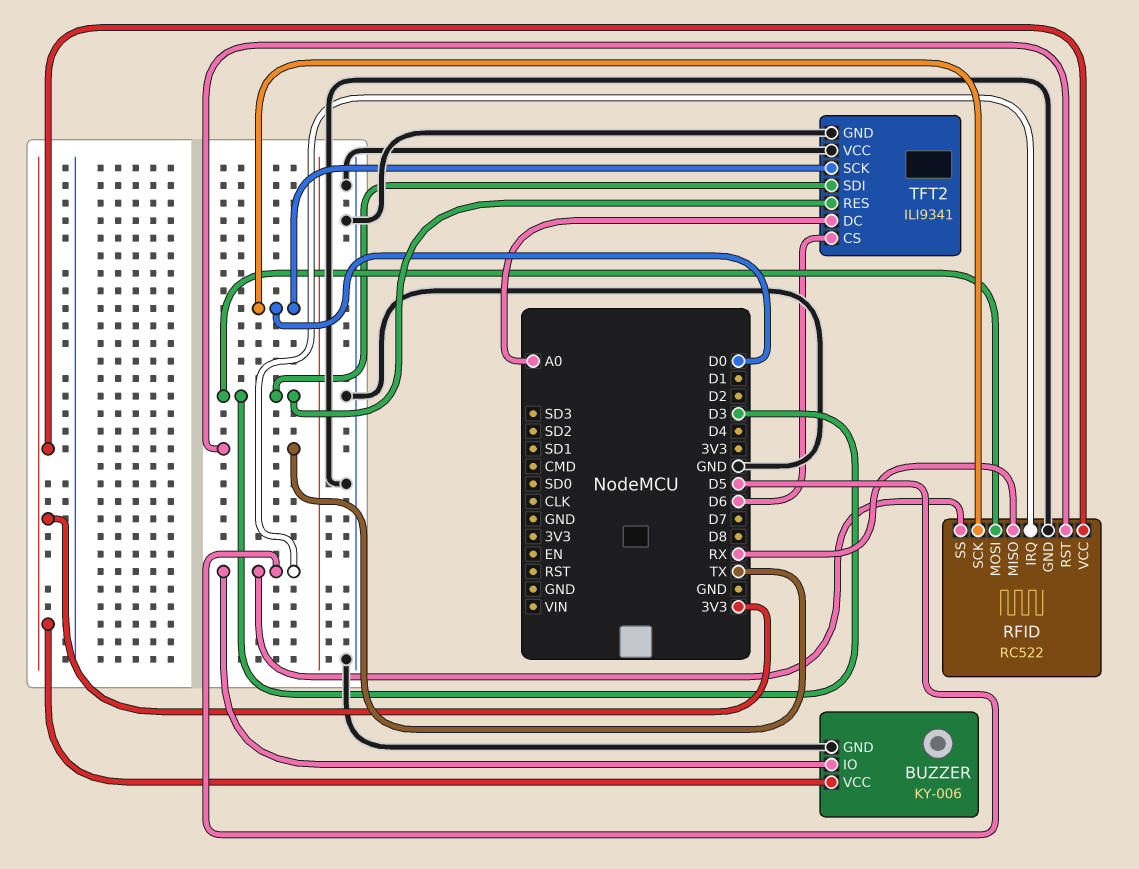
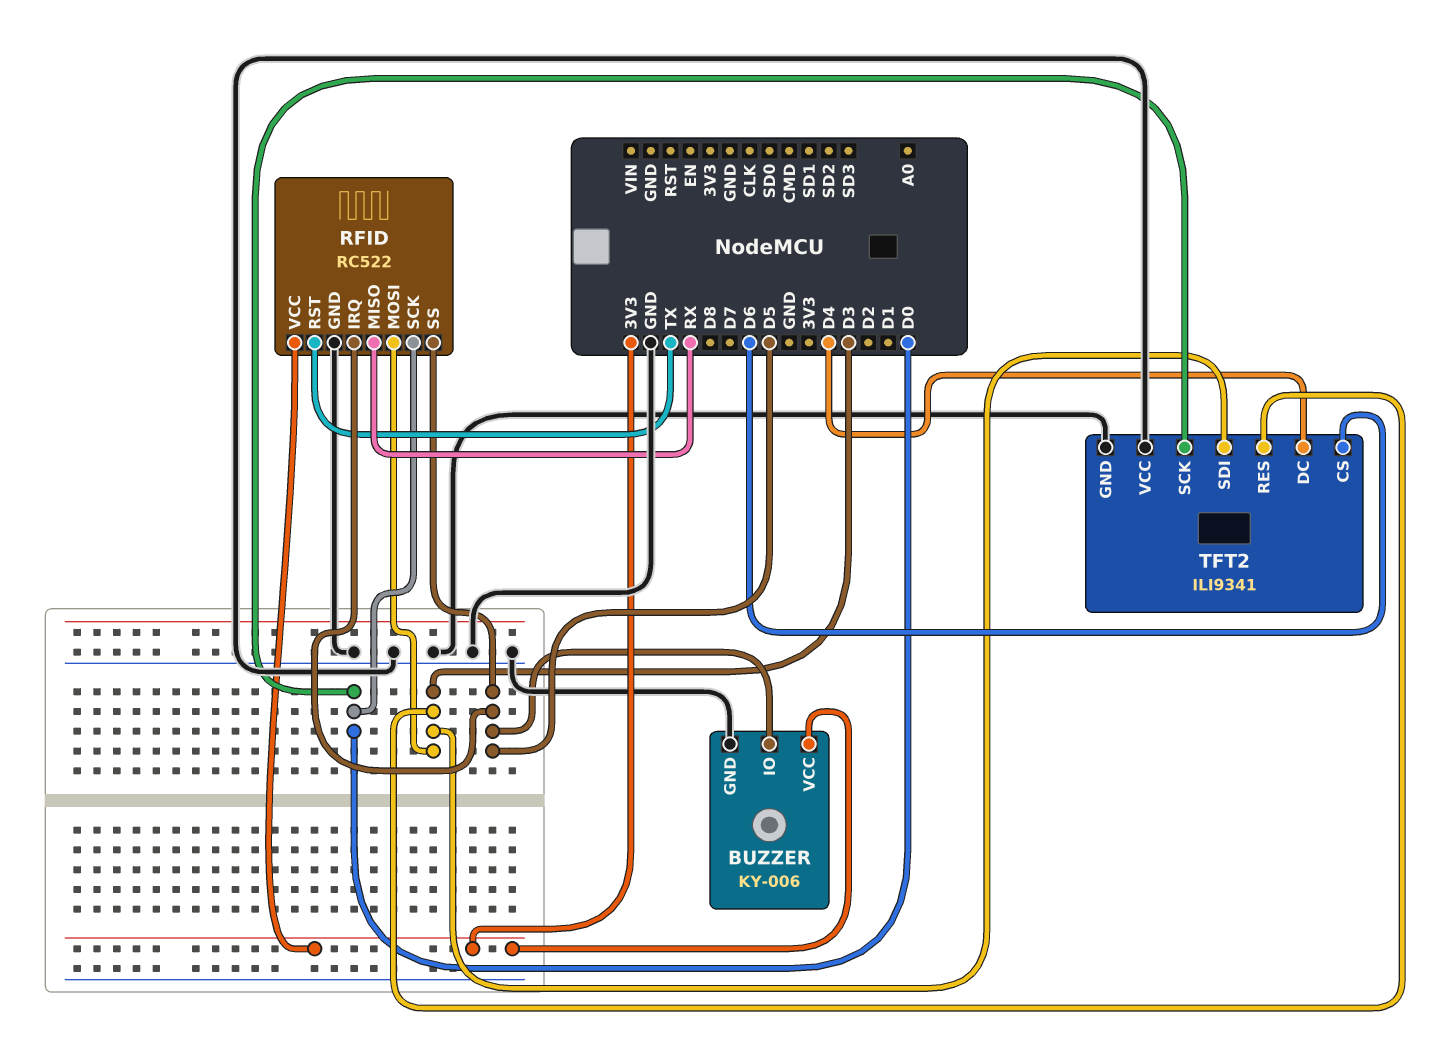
TFT2 pin DC: A0 -> D4

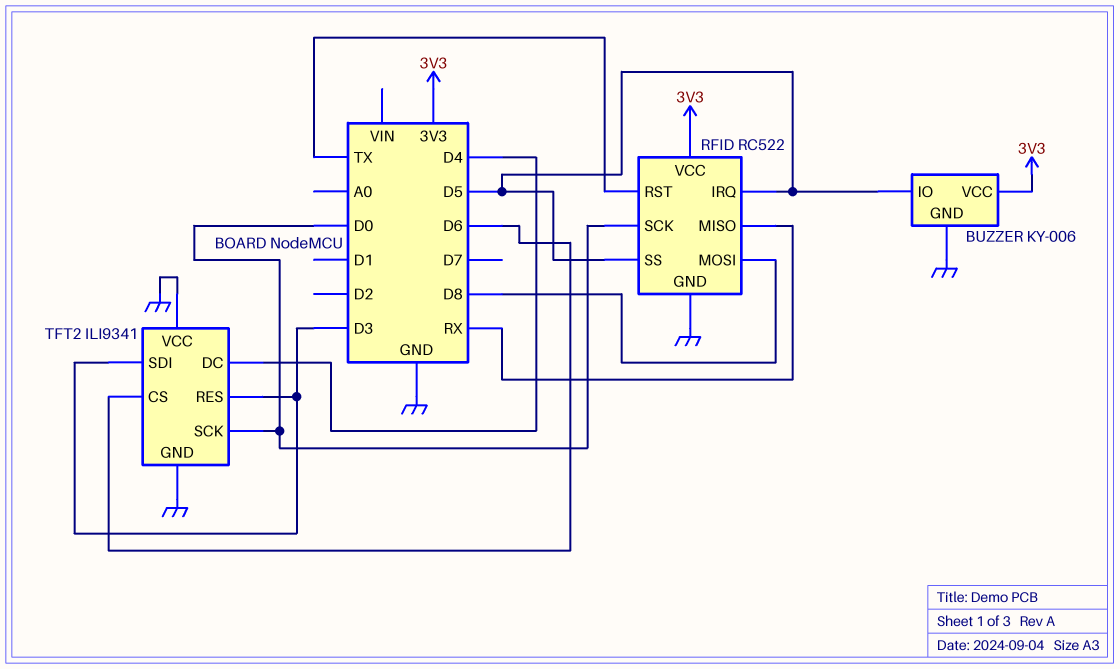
RFID pin MOSI: D3 -> D8

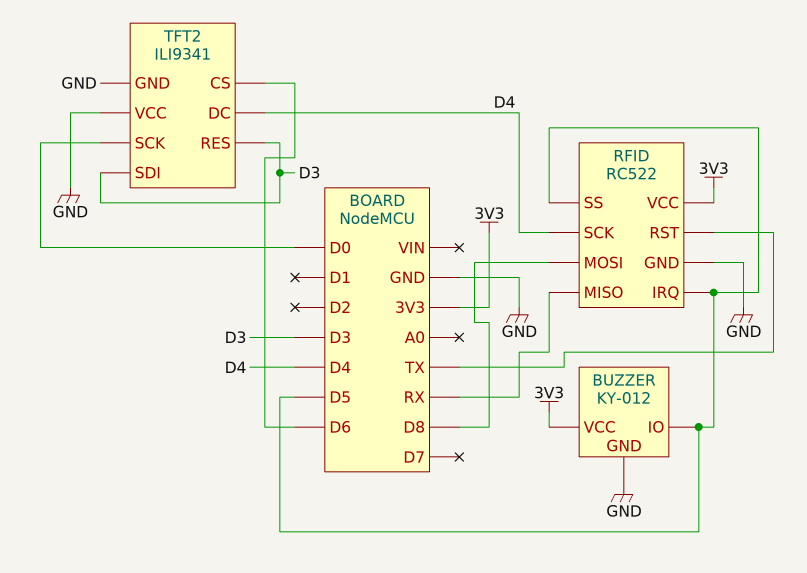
BUZZER: KY-006 -> KY-012
RFID pin SCK: D0 -> D4

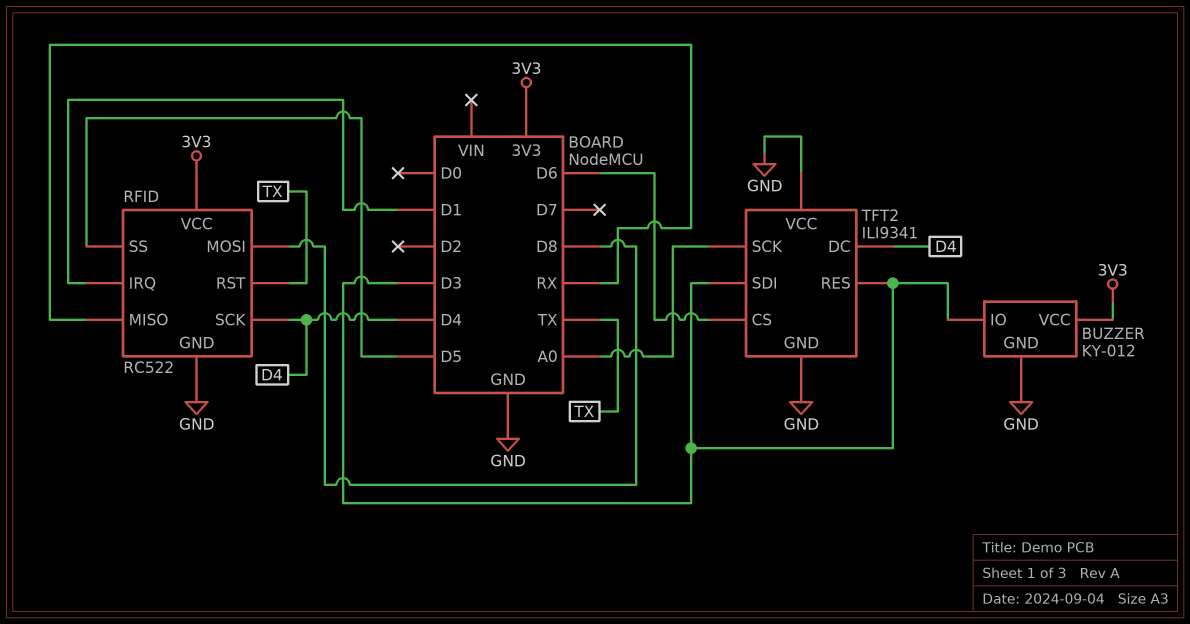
BUZZER pin IO: D5 -> D3
RFID pin IRQ: D5 -> D1
TFT2 pin SCK: D0 -> A0

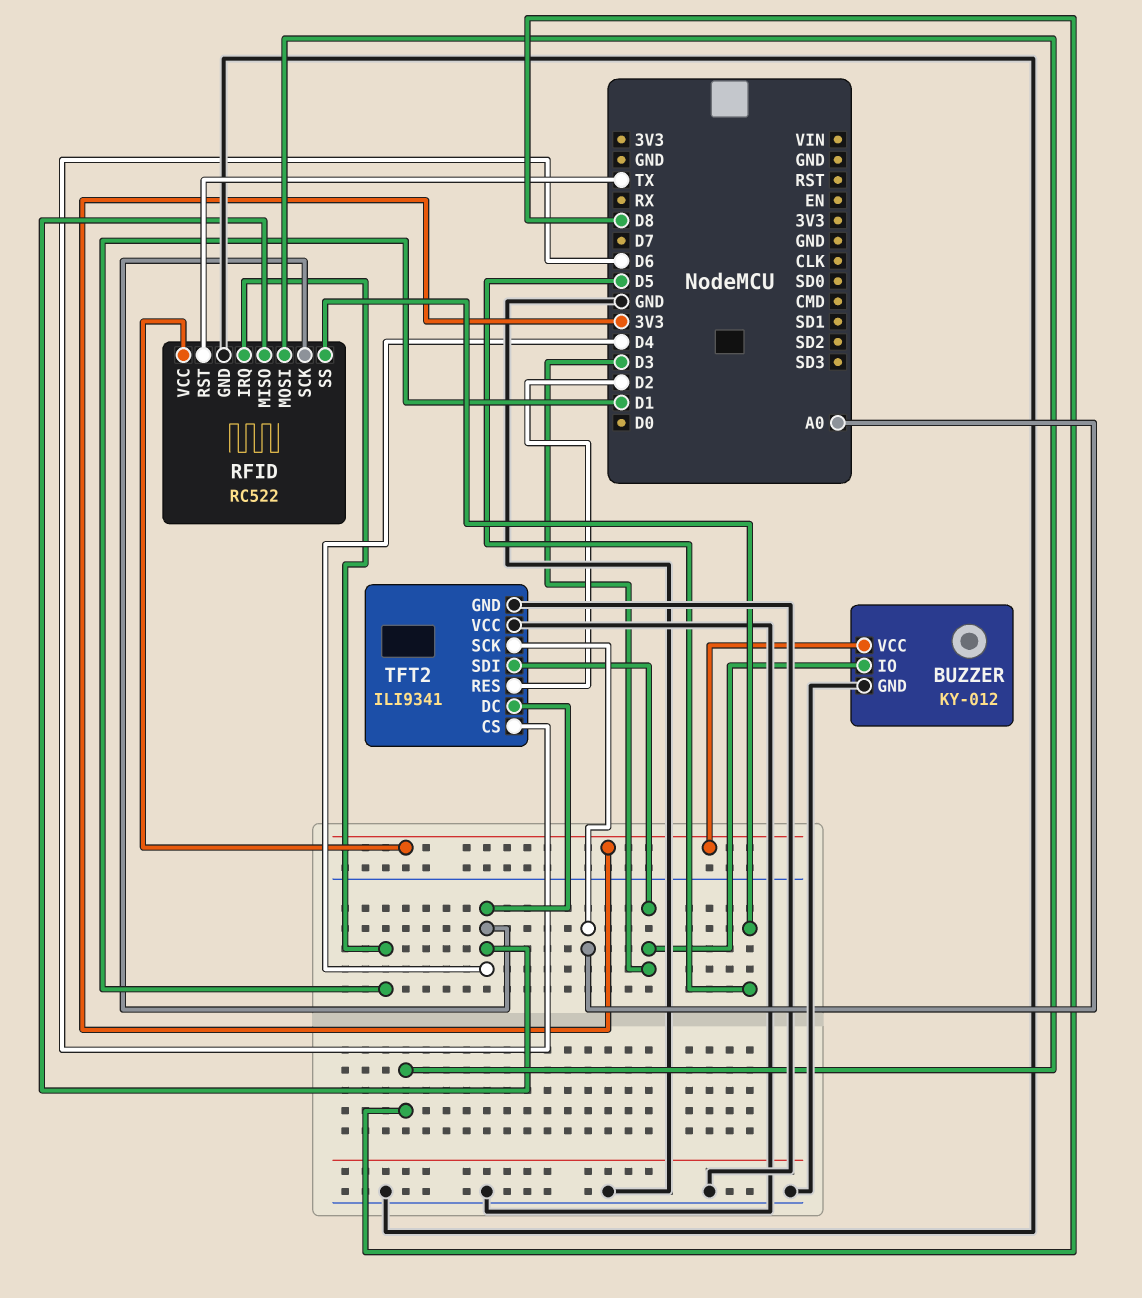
RFID pin MISO: RX -> D4
TFT2 pin RES: D3 -> D2

